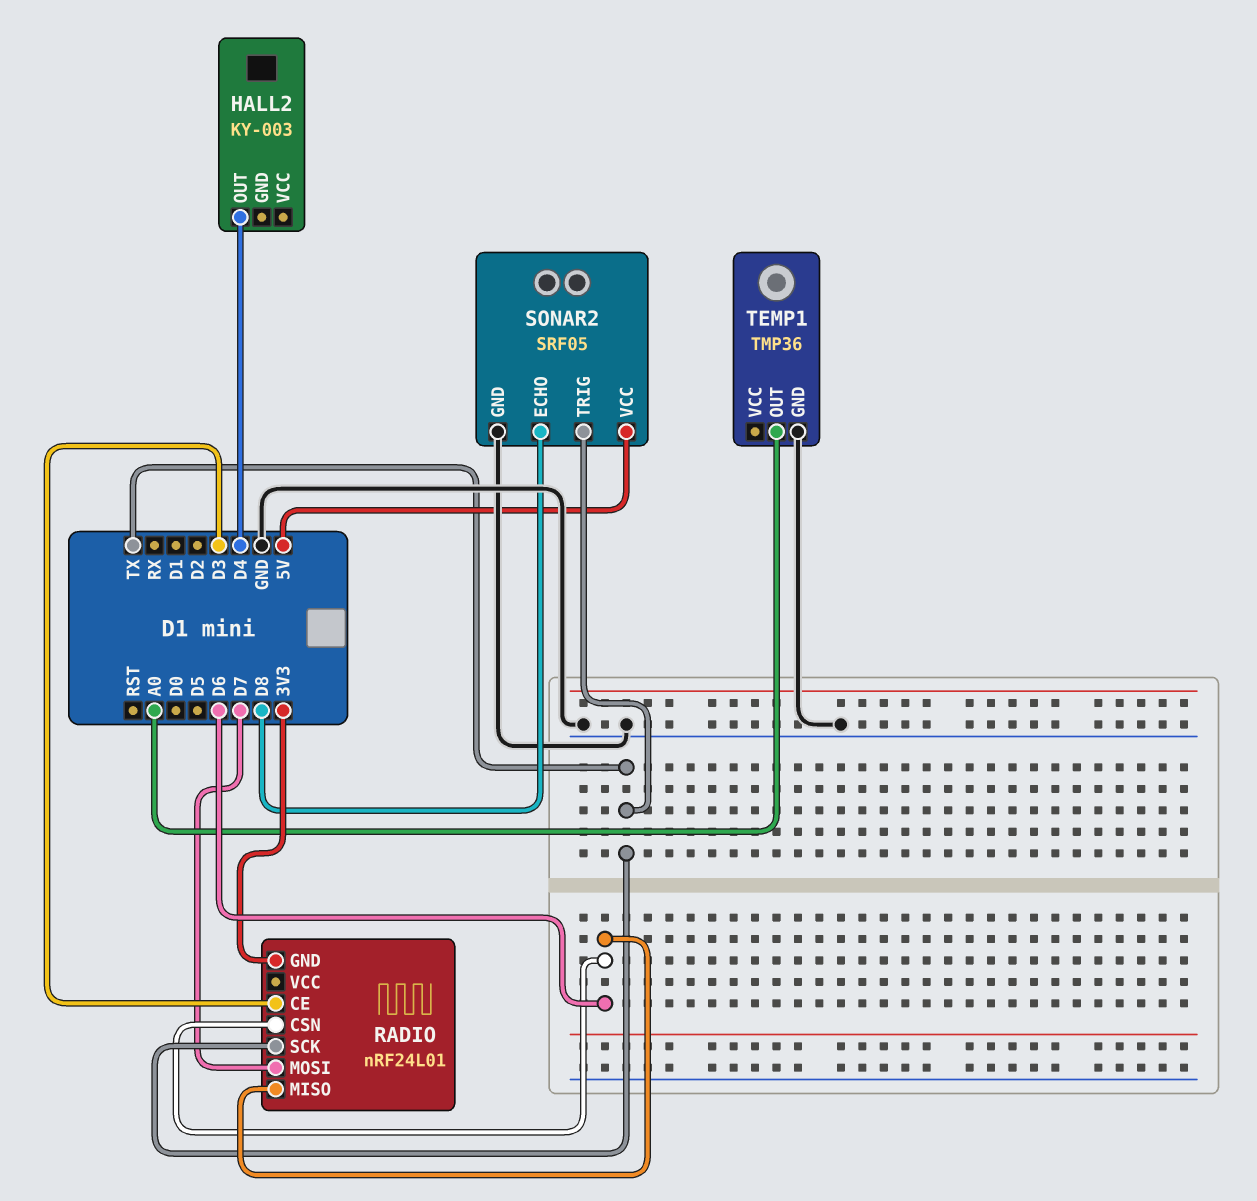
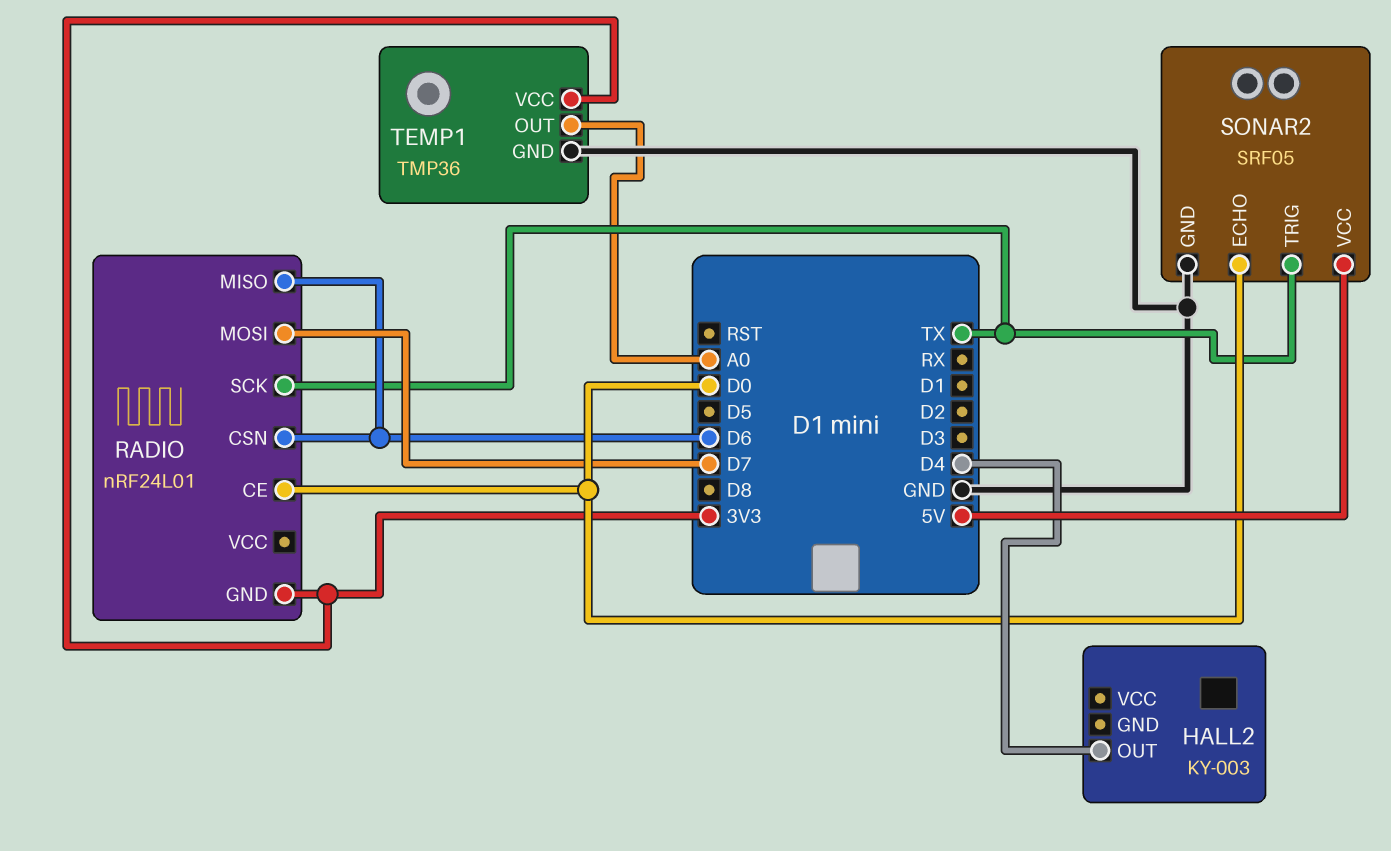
RADIO pin CE: D3 -> D0
SONAR2 pin ECHO: D8 -> D0
TEMP1 pin VCC: none -> 3V3

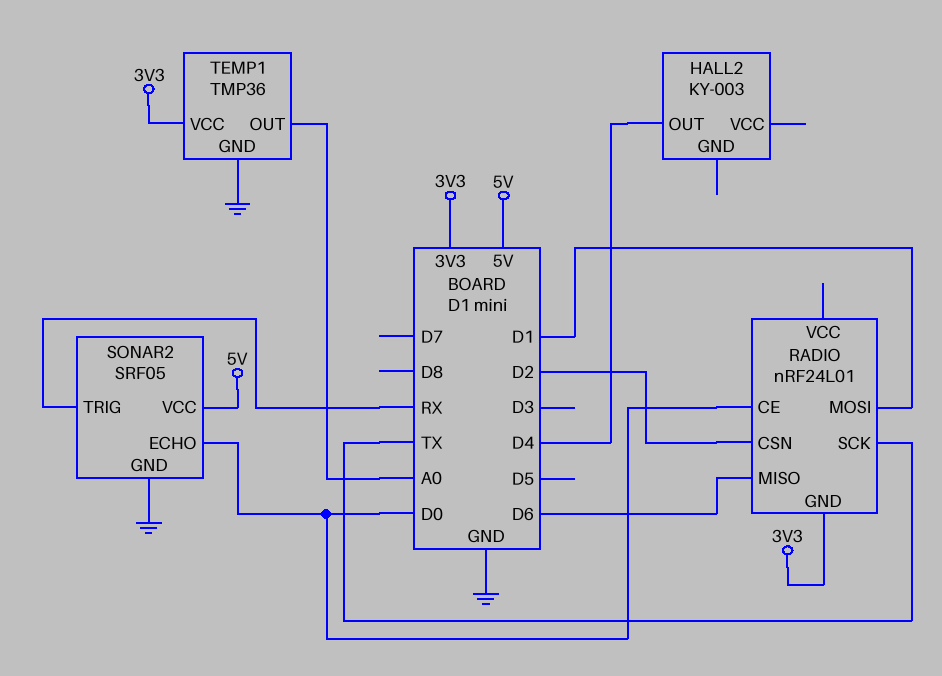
RADIO pin CSN: D6 -> D2
RADIO pin MOSI: D7 -> D1
SONAR2 pin TRIG: TX -> RX

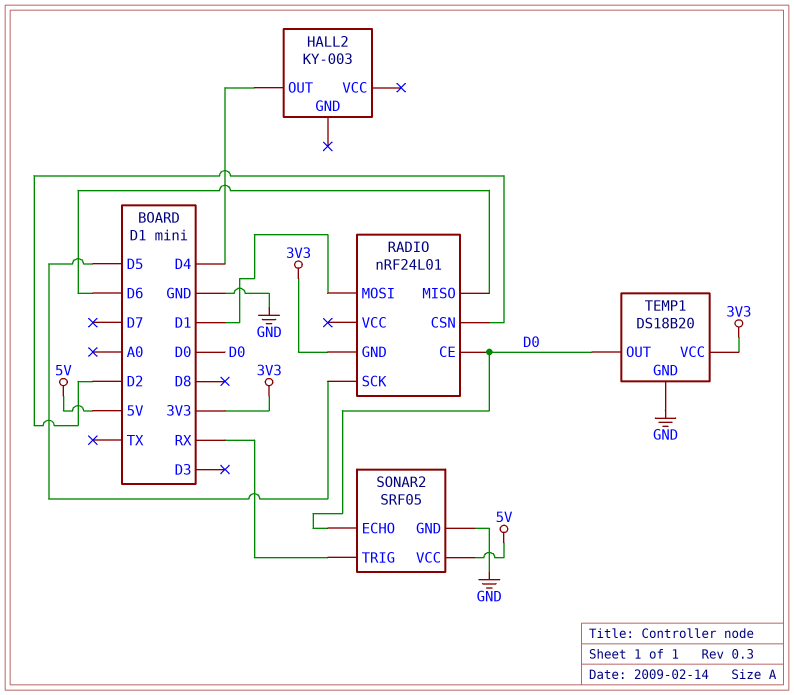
RADIO pin SCK: TX -> D5
TEMP1: TMP36 -> DS18B20
TEMP1 pin OUT: A0 -> D0

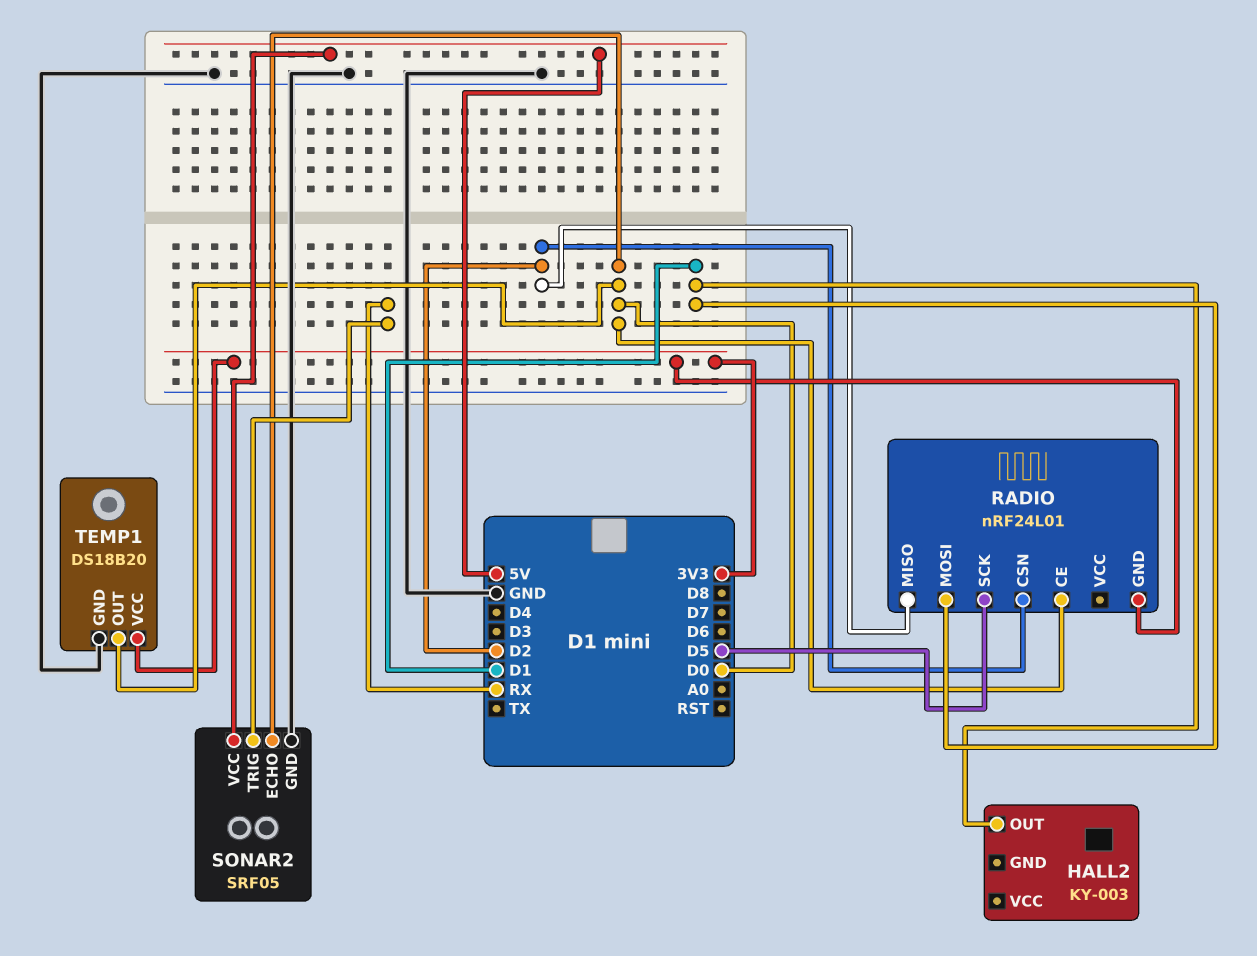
HALL2 pin OUT: D4 -> D1
RADIO pin MISO: D6 -> D2

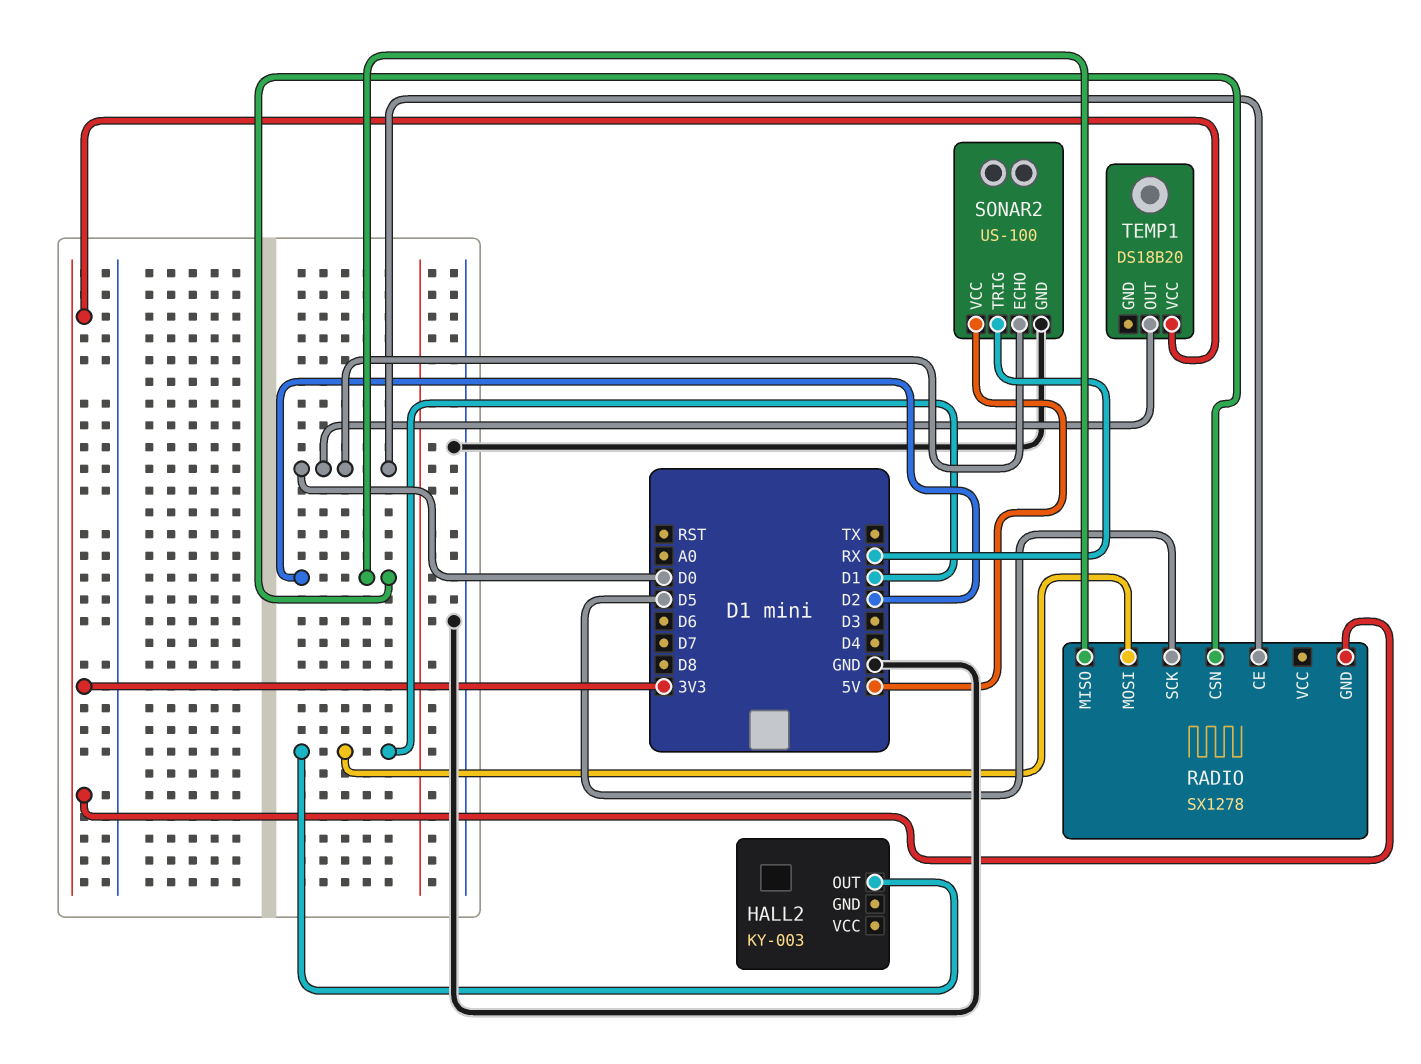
RADIO: nRF24L01 -> SX1278
SONAR2: SRF05 -> US-100
TEMP1 pin GND: GND -> none

